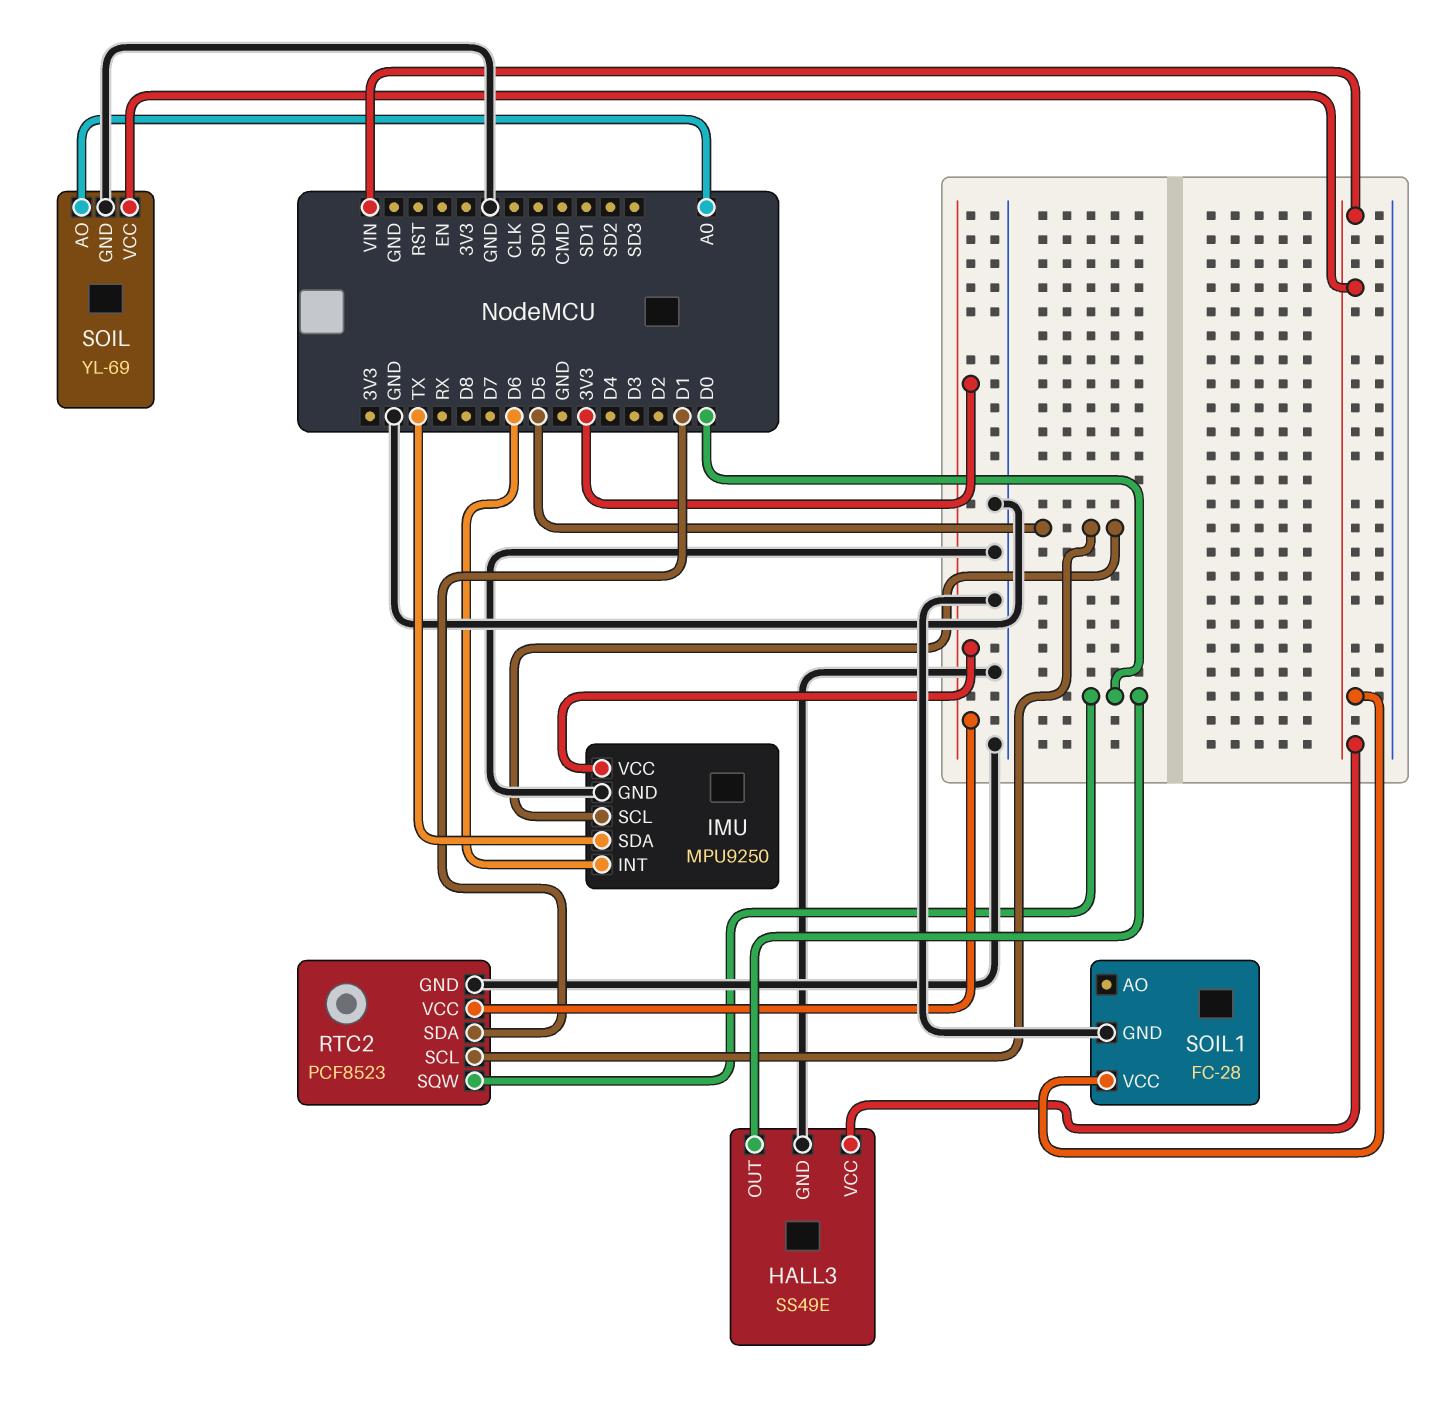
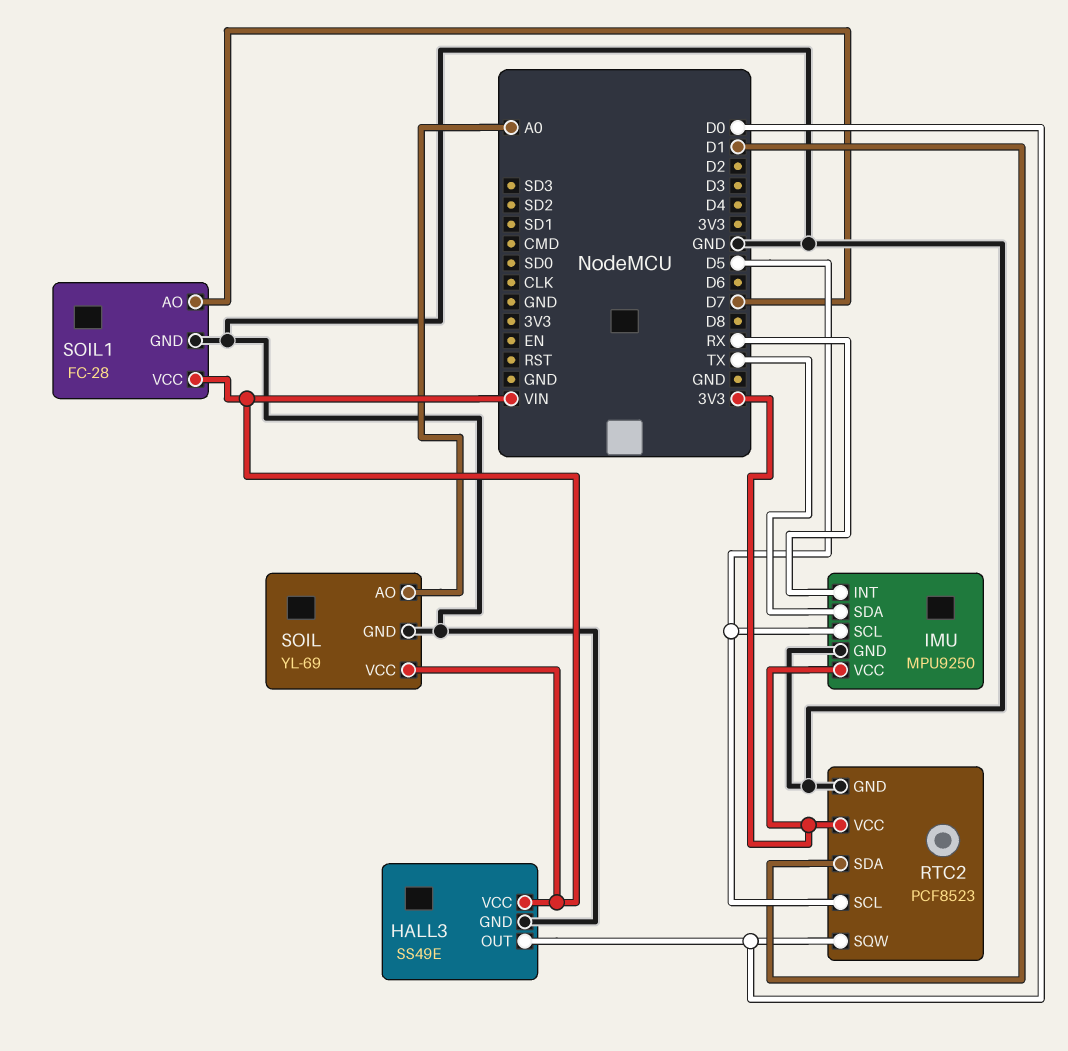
IMU pin INT: D6 -> RX
SOIL1 pin AO: none -> D7

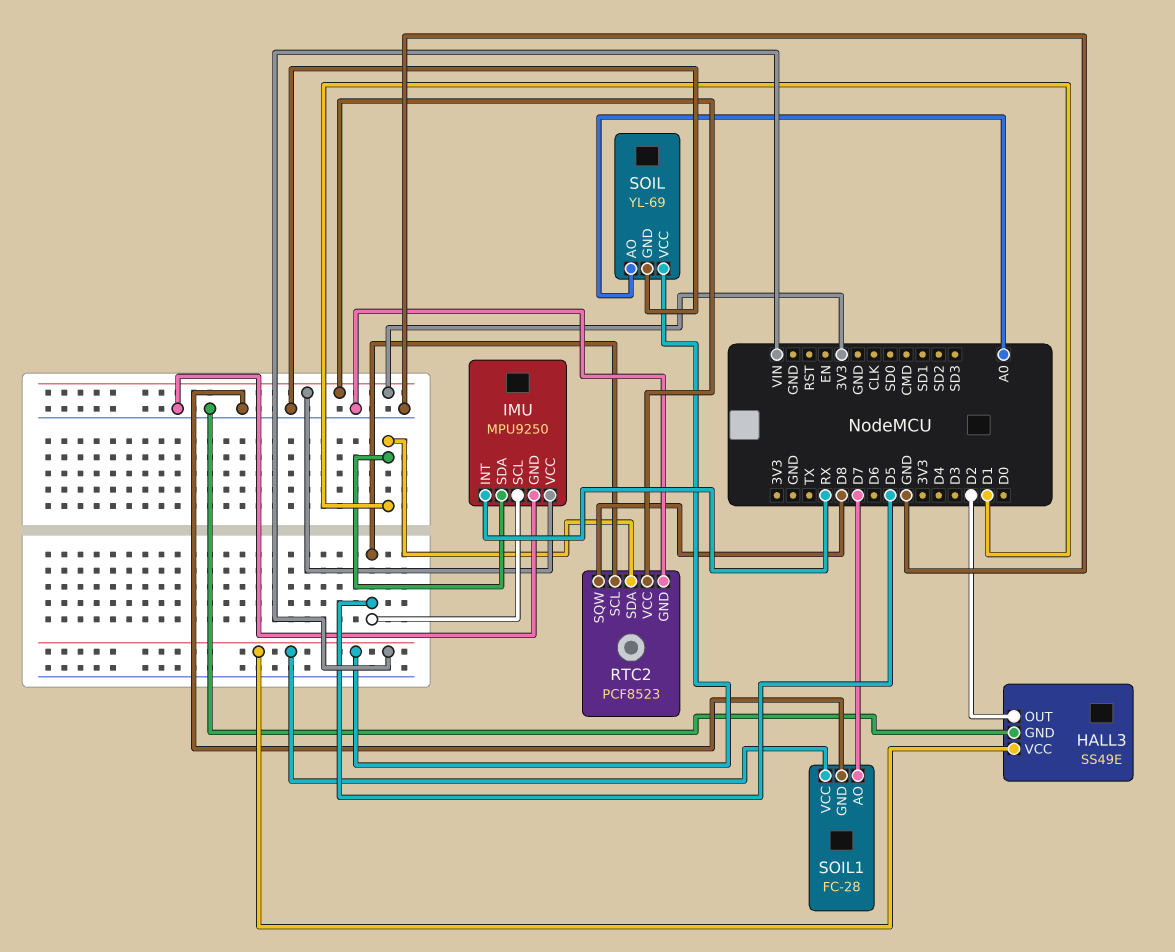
HALL3 pin OUT: D0 -> D2
IMU pin SDA: TX -> D1
RTC2 pin SQW: D0 -> D8

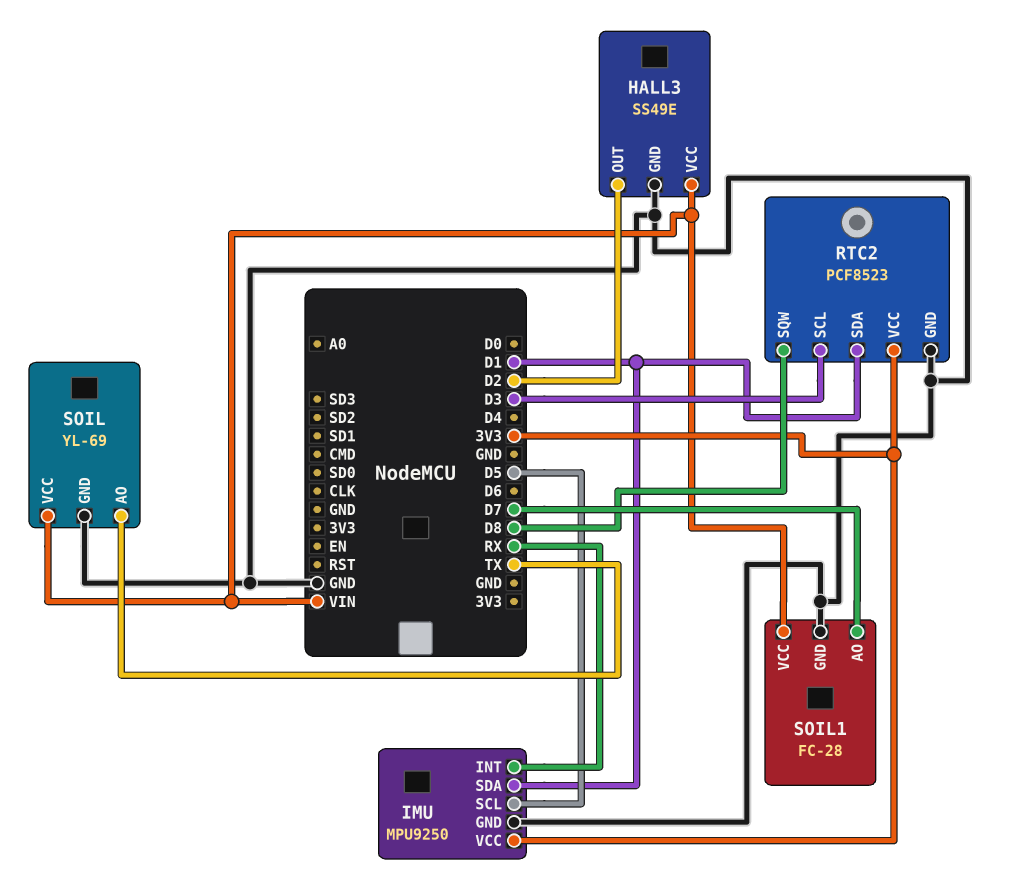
RTC2 pin SCL: D5 -> D3
SOIL pin AO: A0 -> TX

